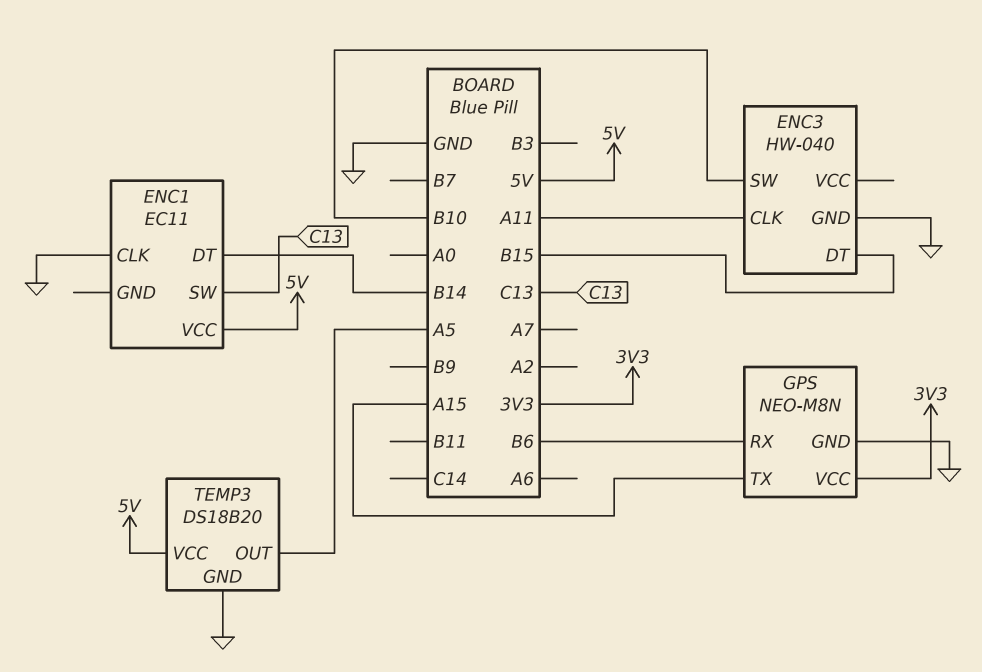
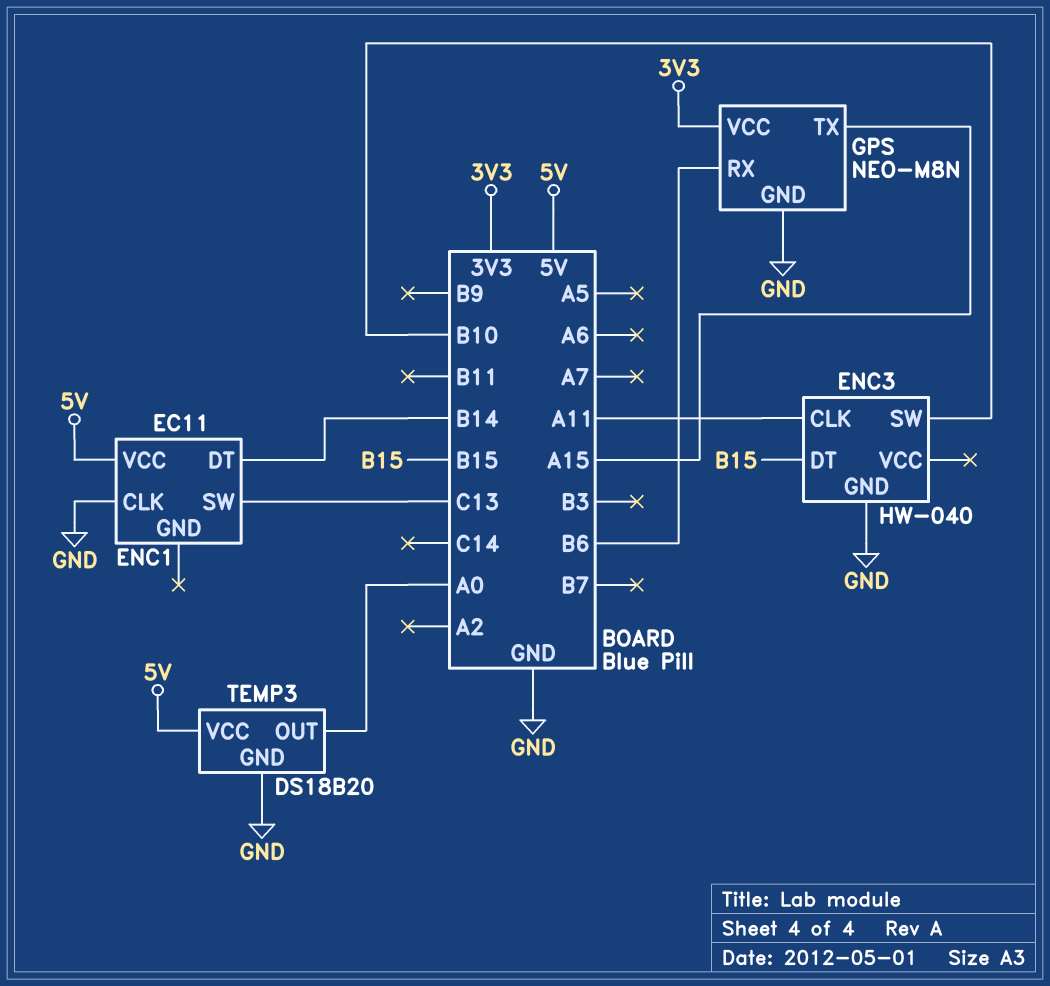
TEMP3 pin OUT: A5 -> A0

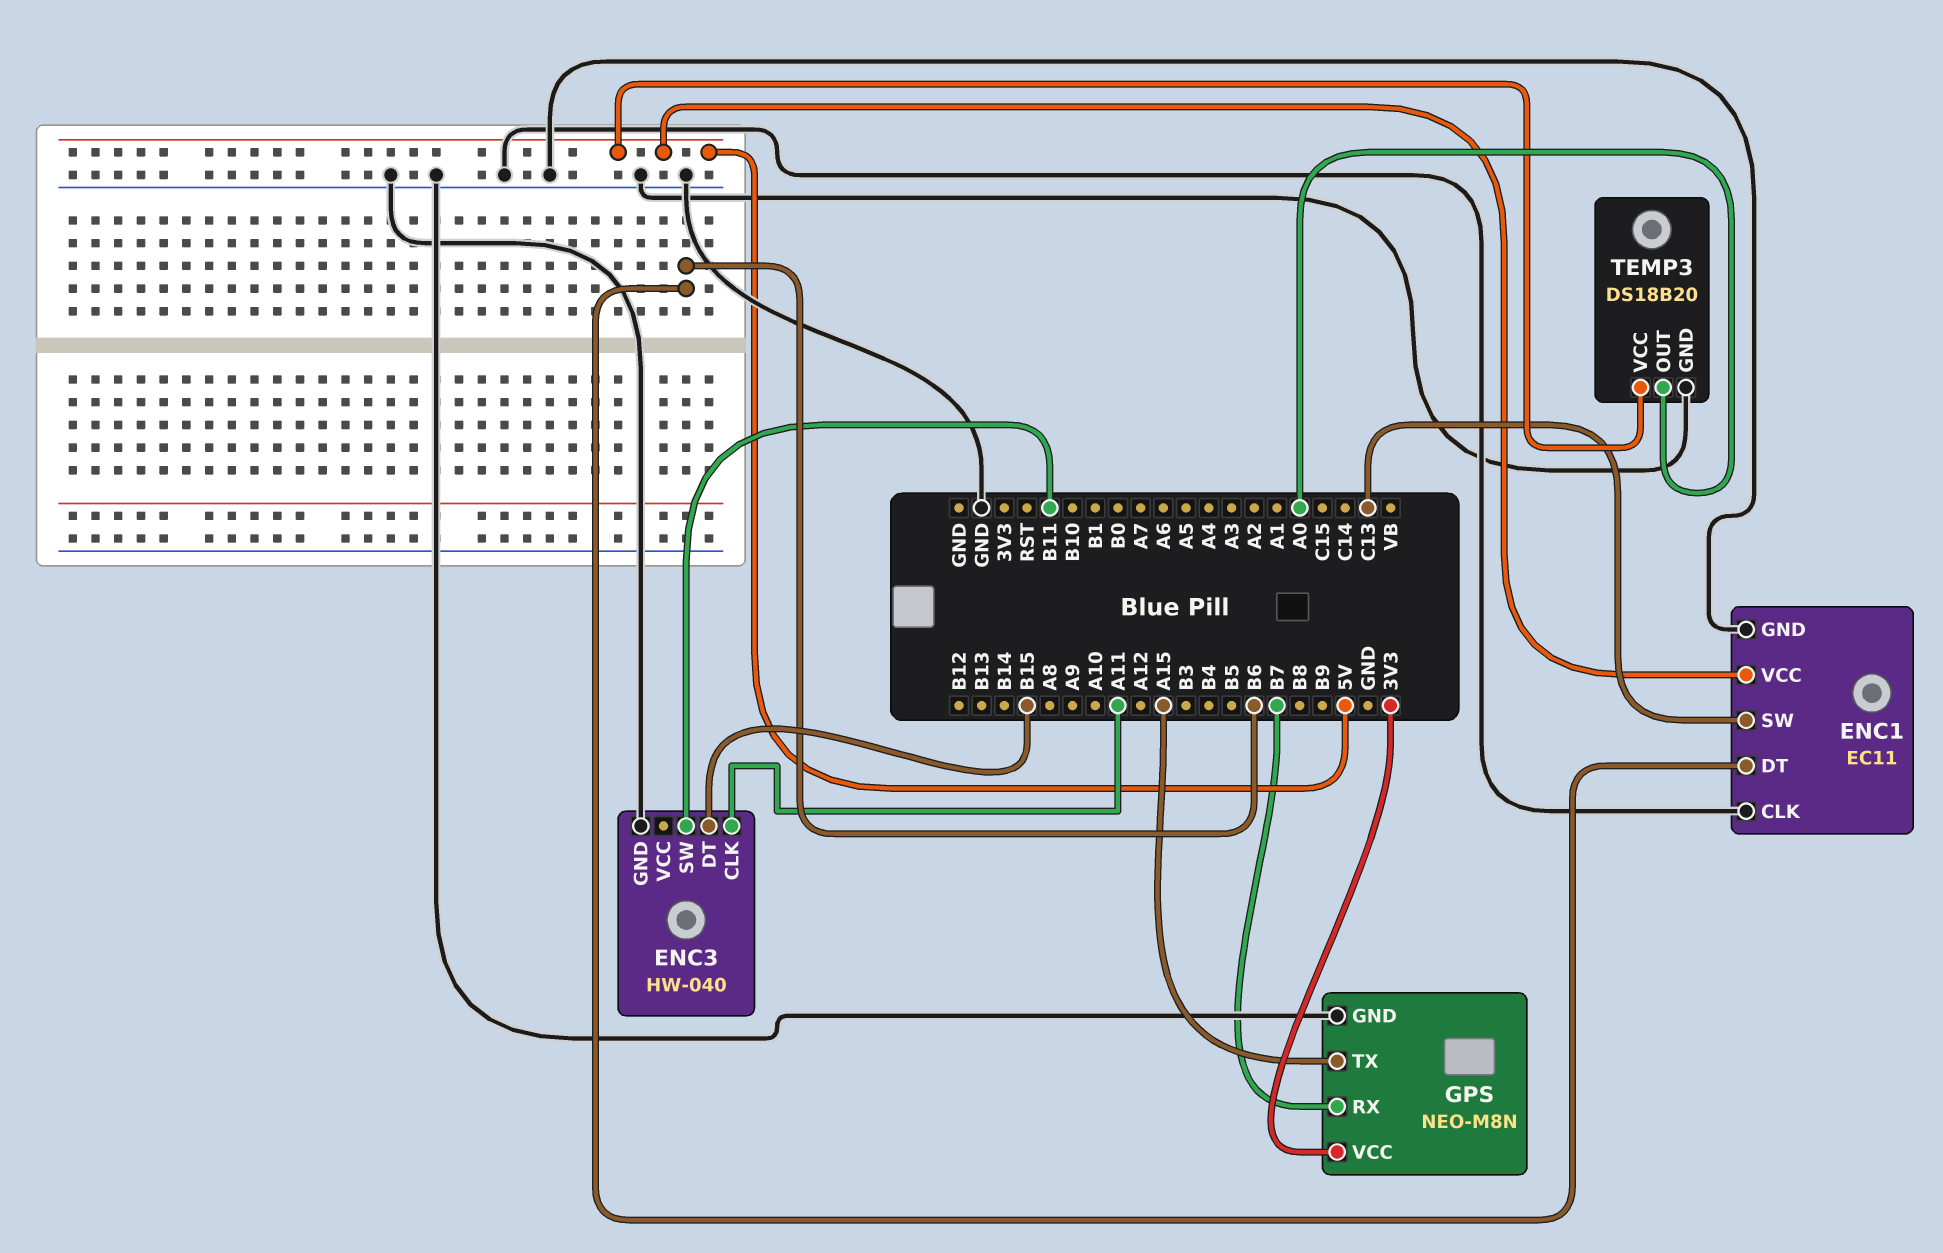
ENC1 pin DT: B14 -> B6
ENC1 pin GND: none -> GND
ENC3 pin SW: B10 -> B11
GPS pin RX: B6 -> B7

